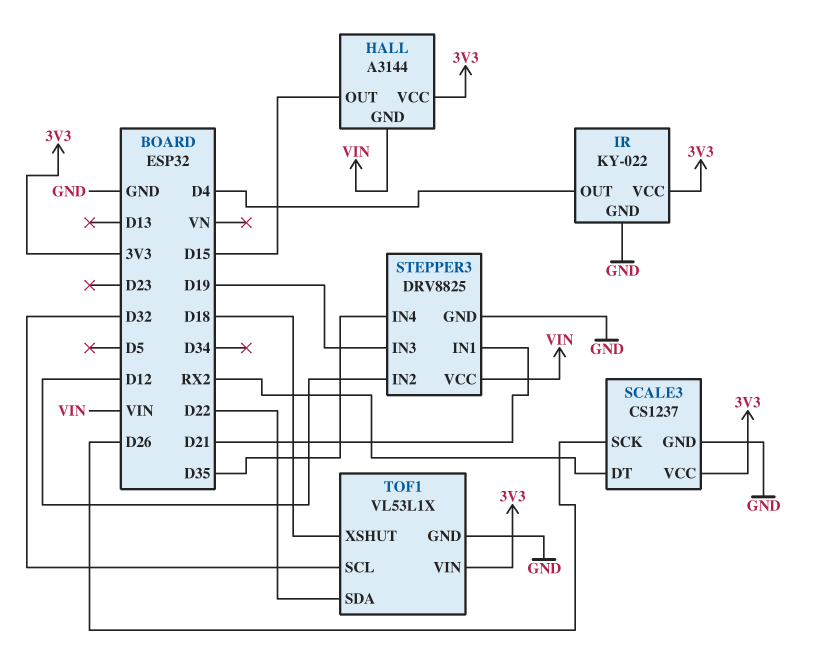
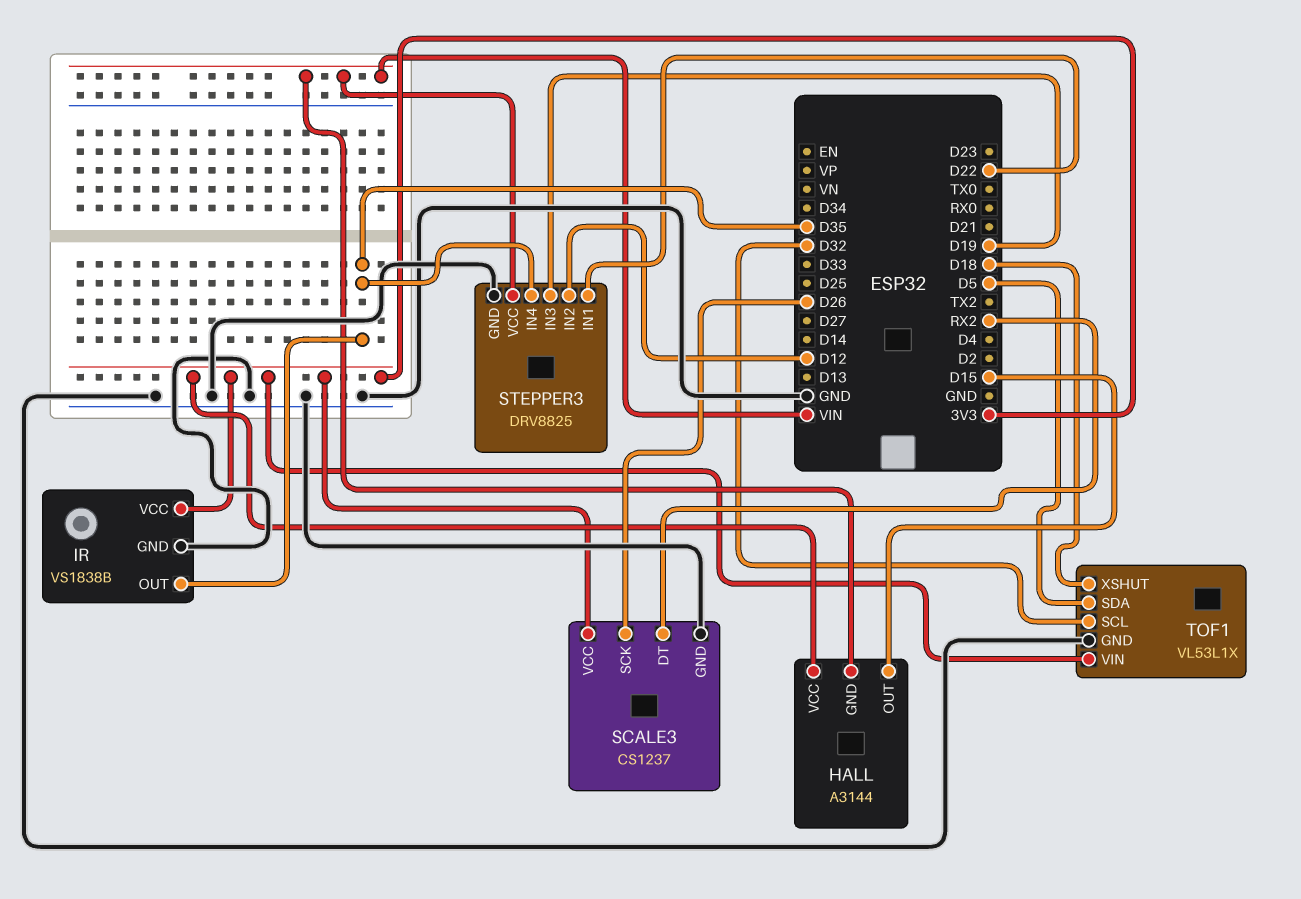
IR: KY-022 -> VS1838B
IR pin OUT: D4 -> D35
STEPPER3 pin IN1: D21 -> D22
TOF1 pin SDA: D22 -> D5

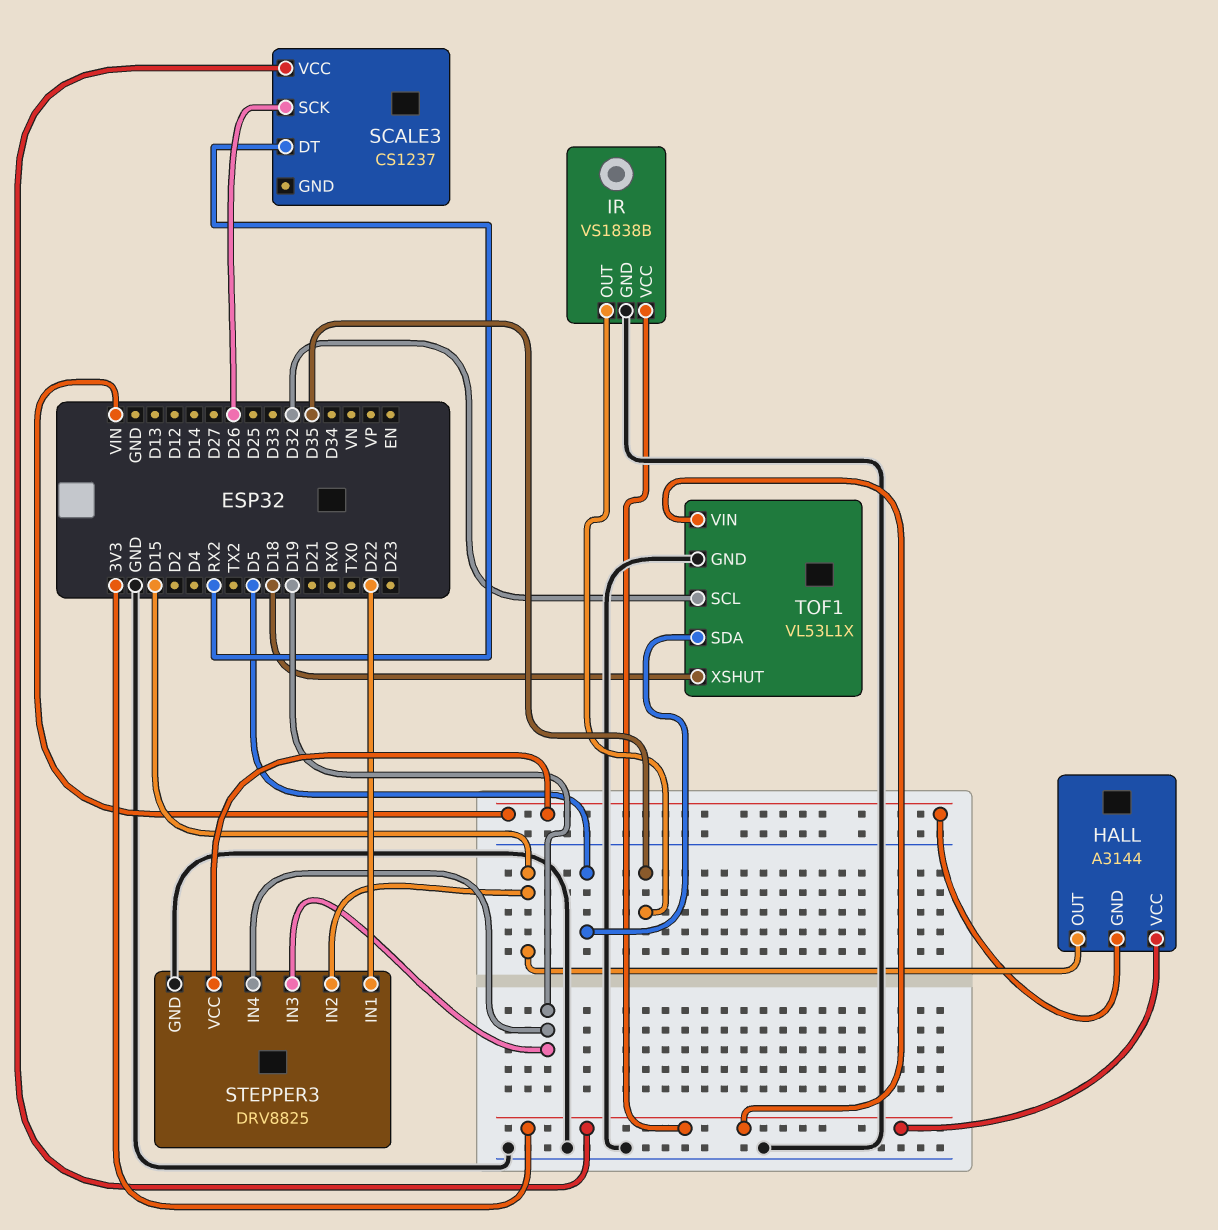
SCALE3 pin GND: GND -> none
STEPPER3 pin IN2: D12 -> D15
STEPPER3 pin IN4: D35 -> D19

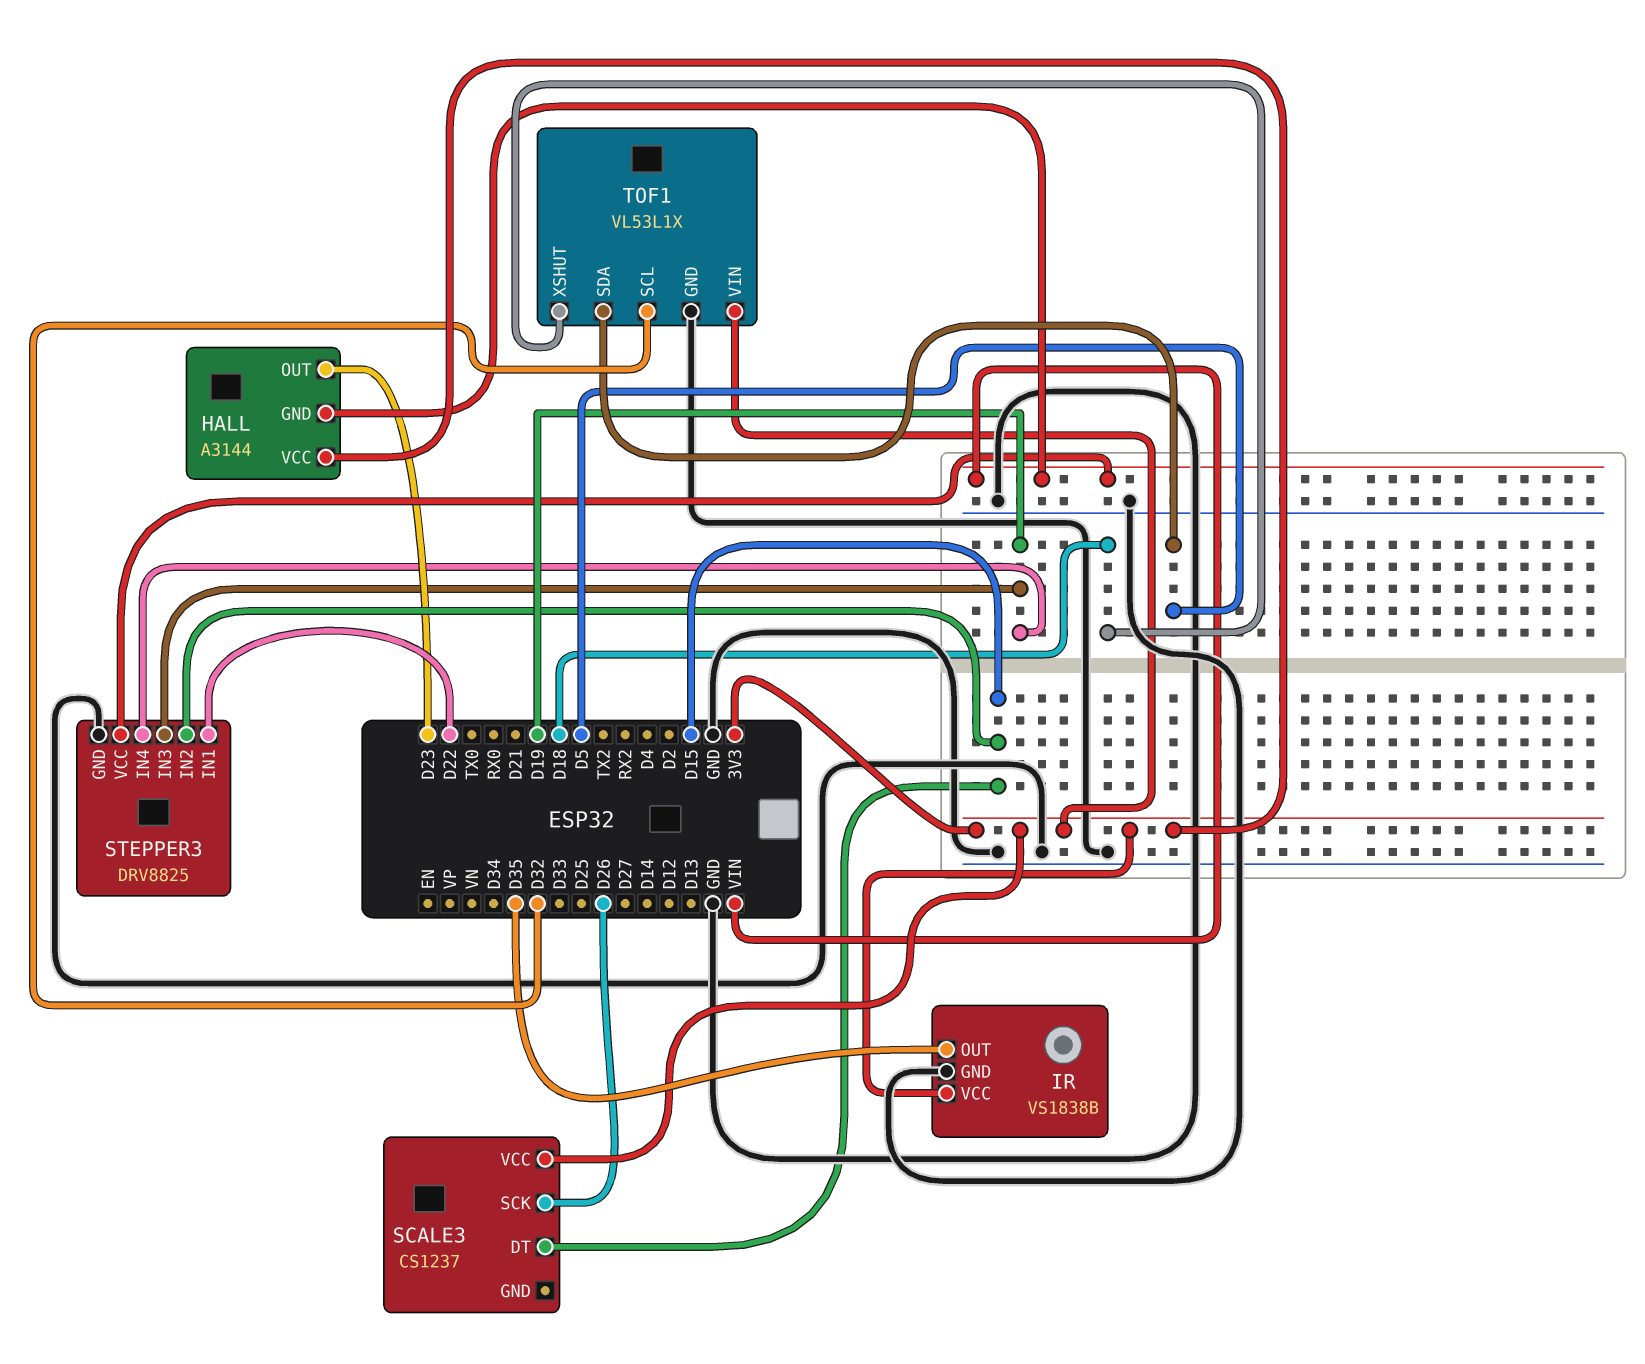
HALL pin OUT: D15 -> D23
SCALE3 pin DT: RX2 -> D15

